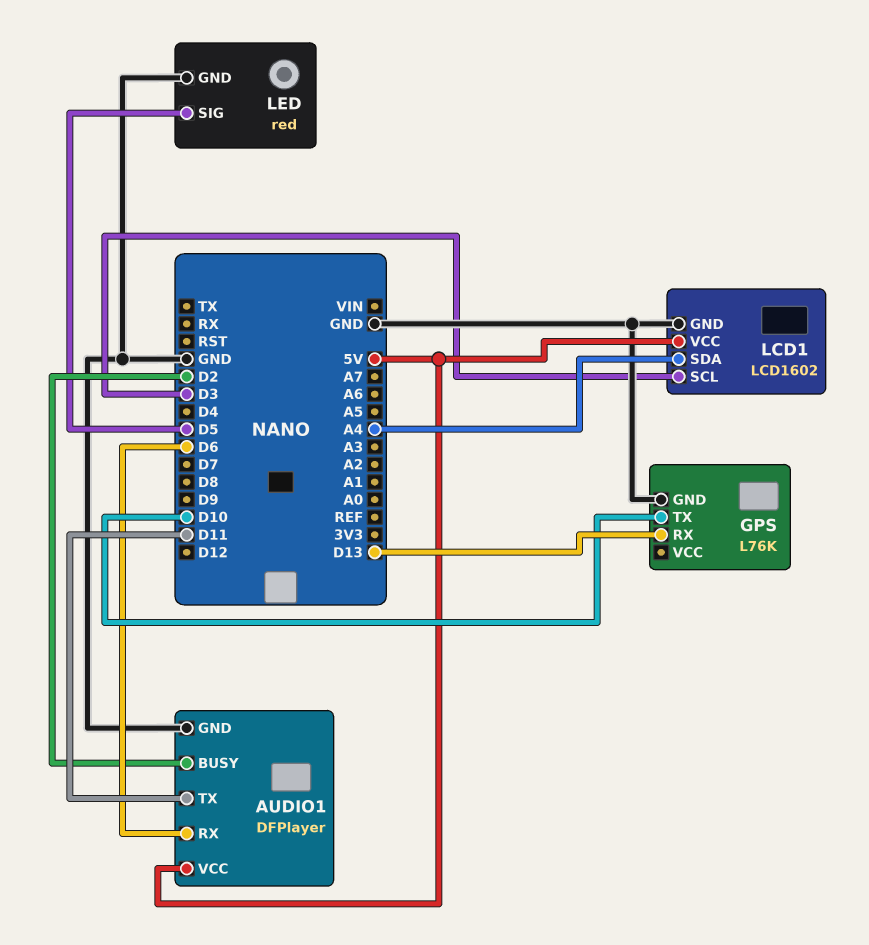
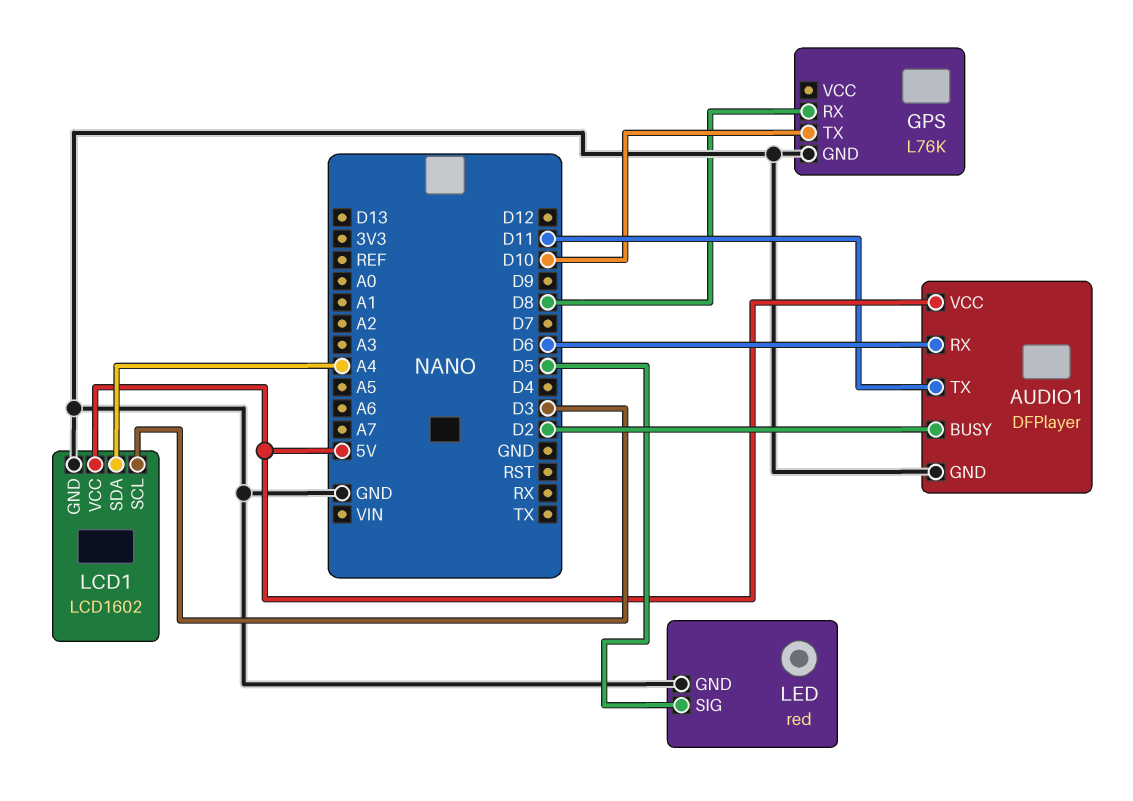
GPS pin RX: D13 -> D8

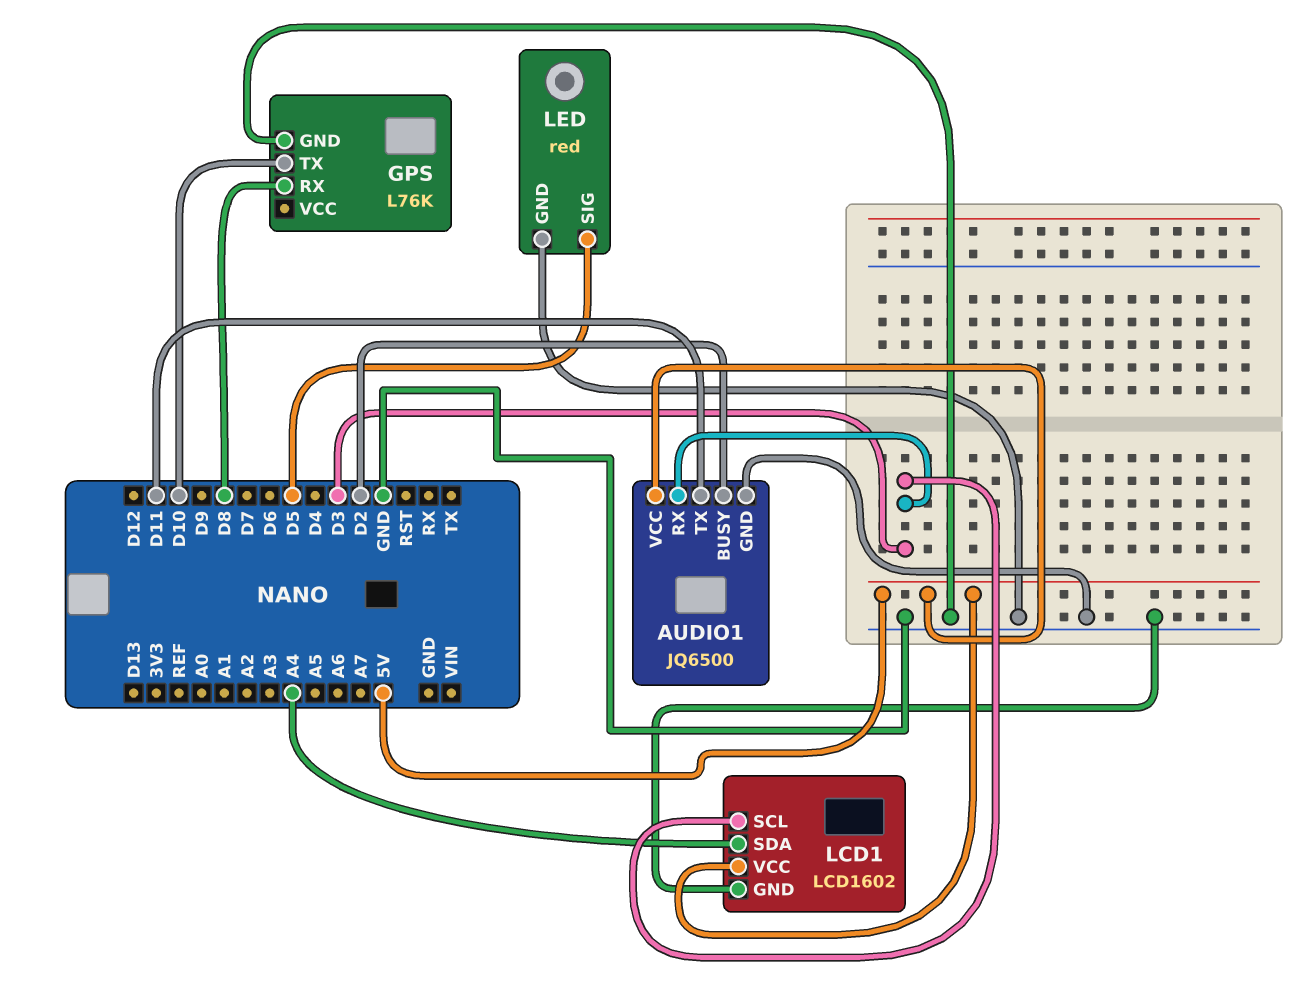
AUDIO1: DFPlayer -> JQ6500
AUDIO1 pin RX: D6 -> D3

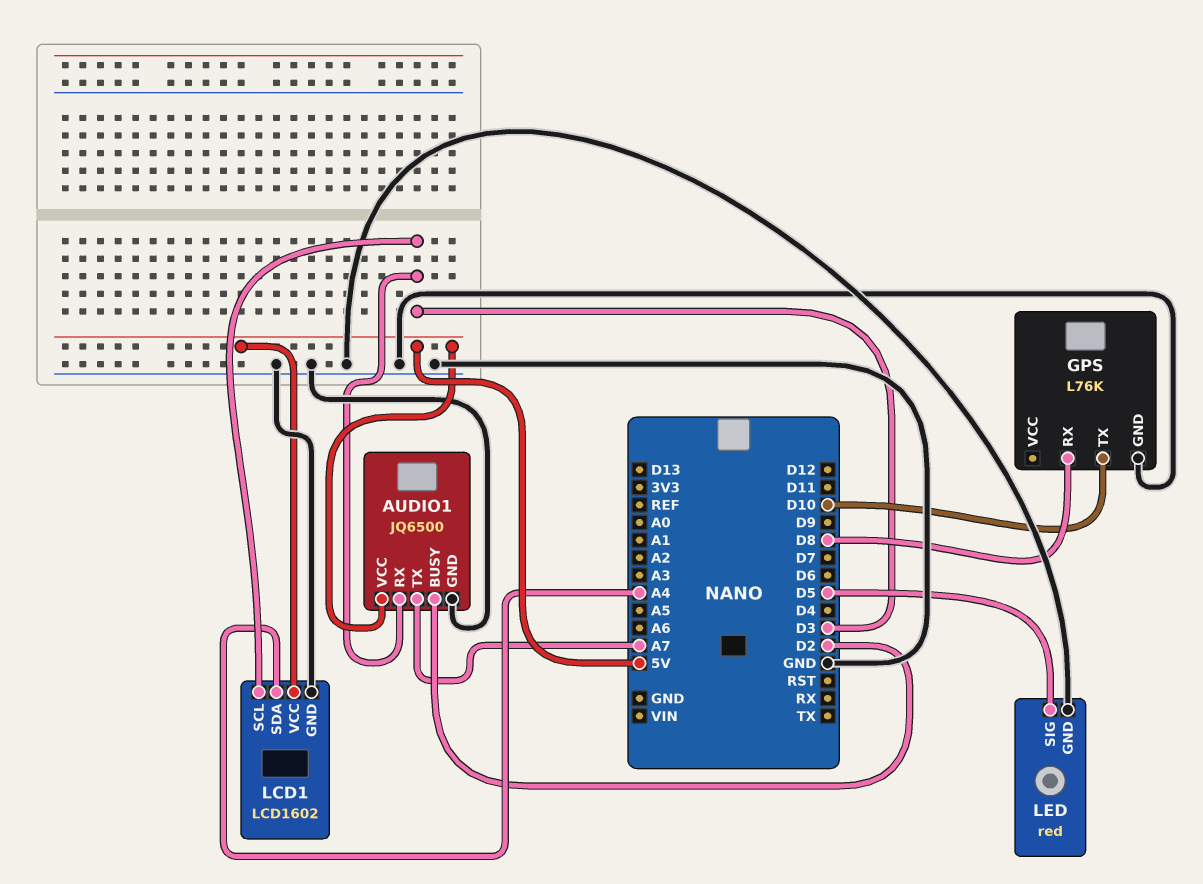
AUDIO1 pin TX: D11 -> A7

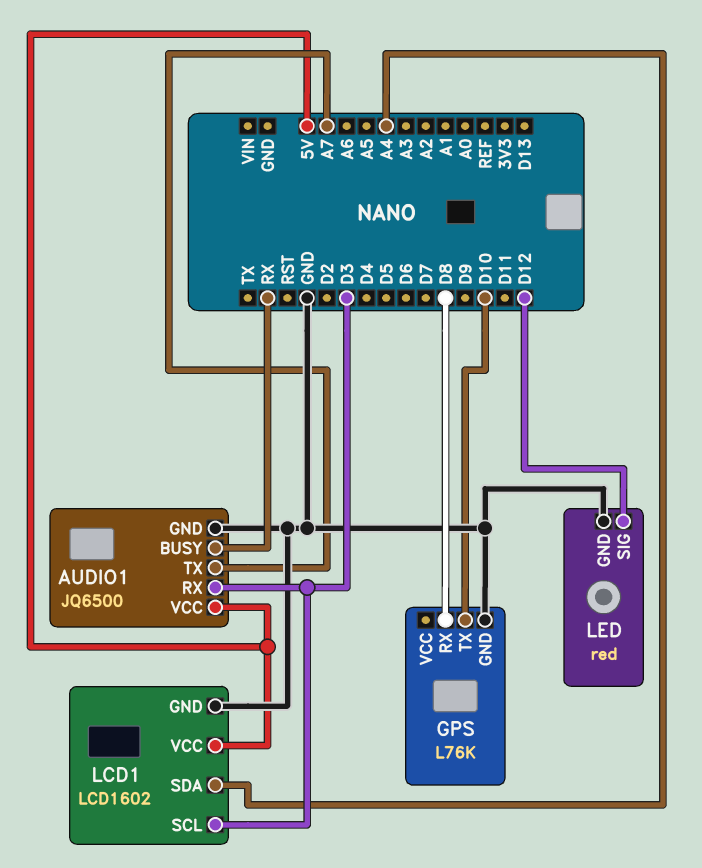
AUDIO1 pin BUSY: D2 -> RX
LED pin SIG: D5 -> D12

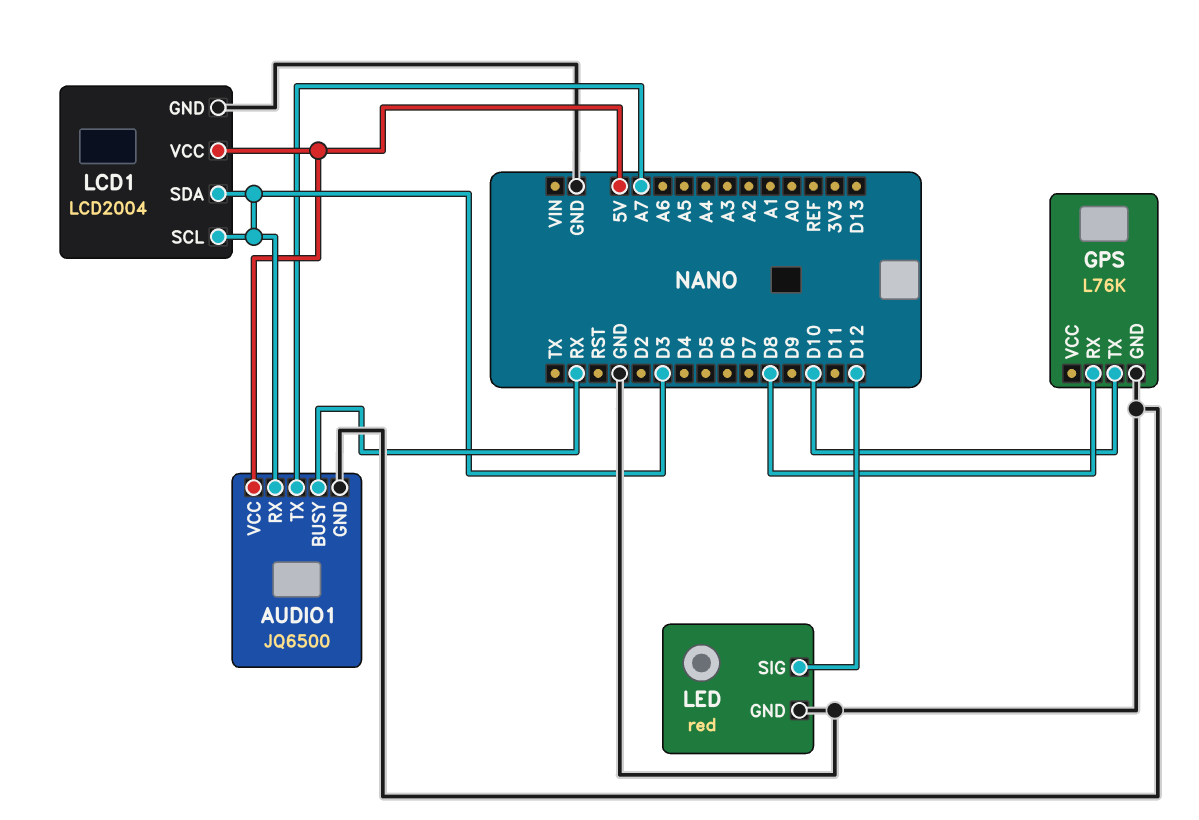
LCD1: LCD1602 -> LCD2004
LCD1 pin SDA: A4 -> D3

